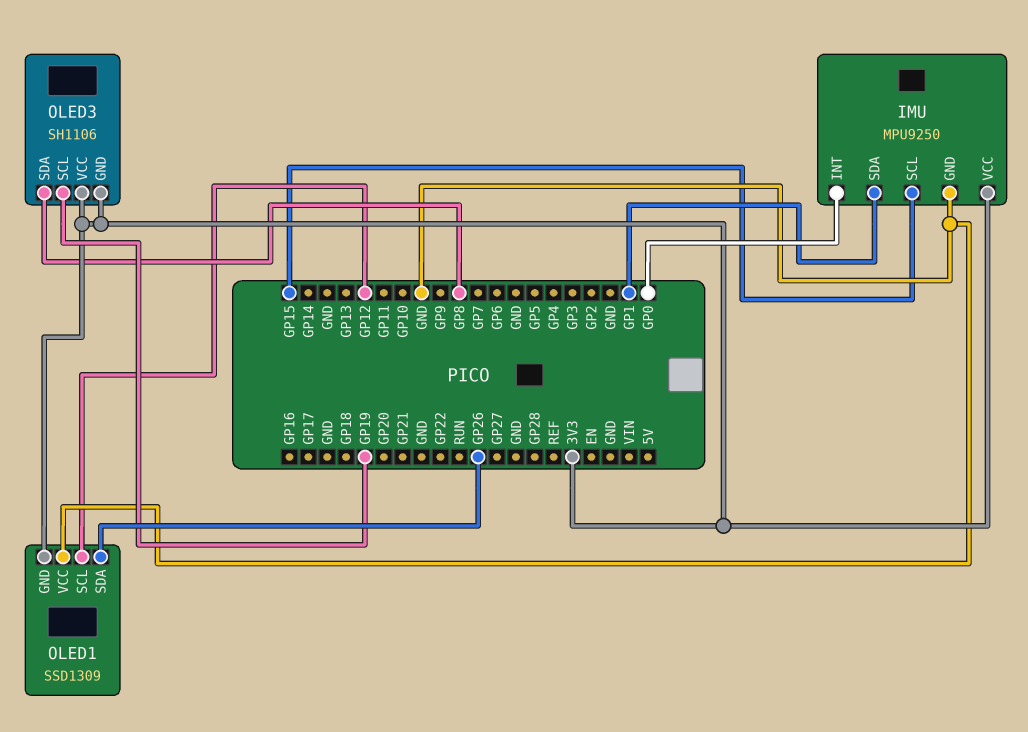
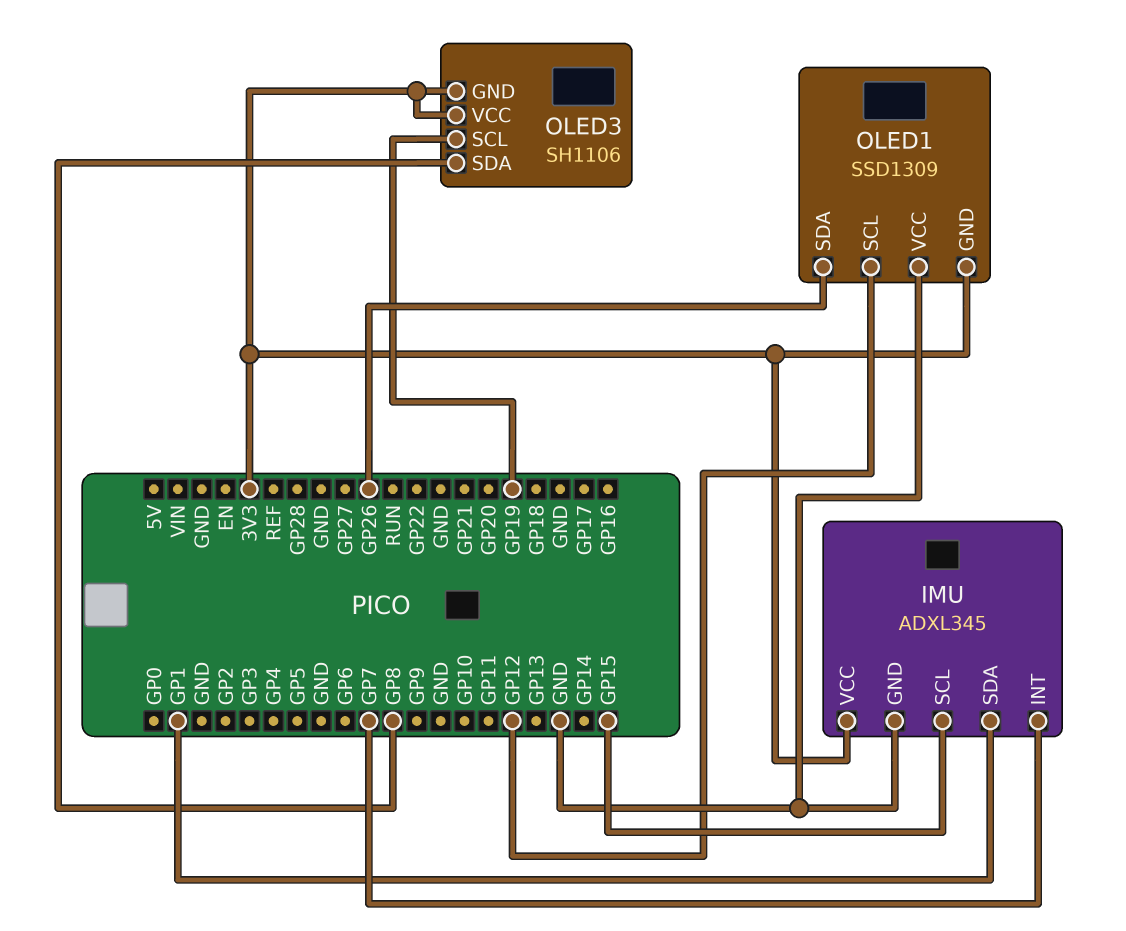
IMU: MPU9250 -> ADXL345
IMU pin INT: GP0 -> GP7

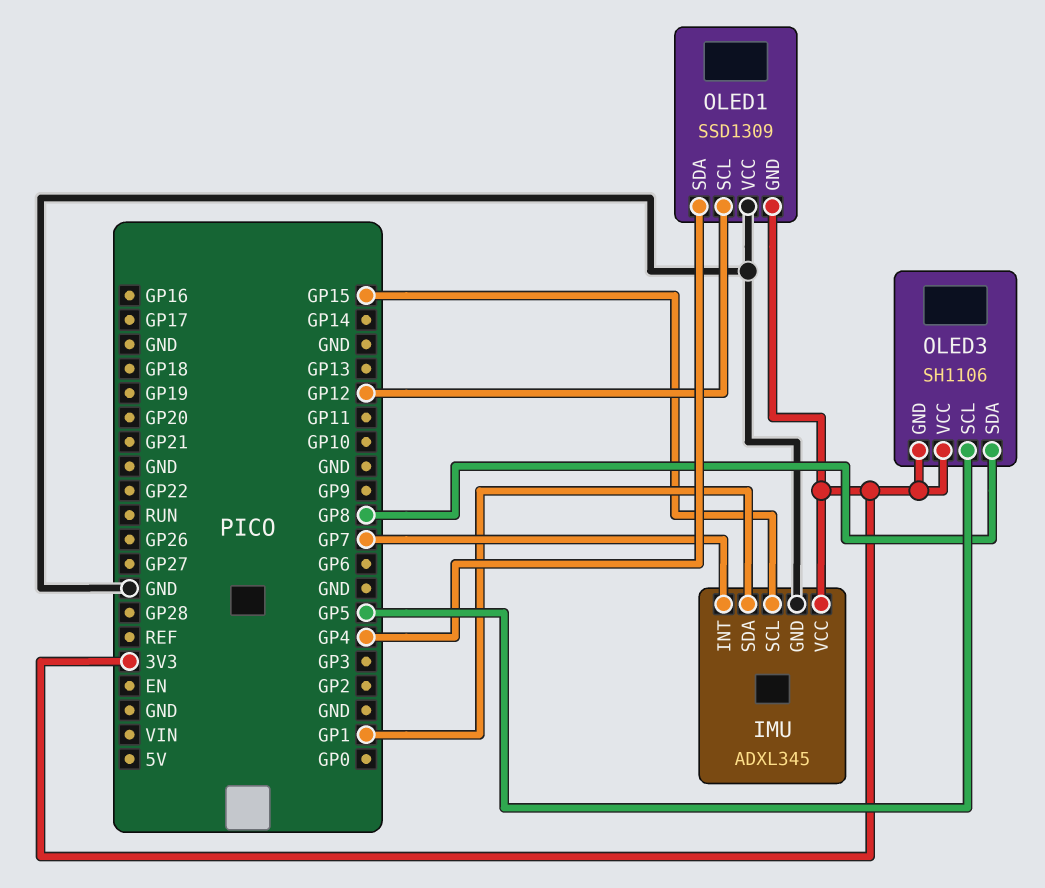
OLED1 pin SDA: GP26 -> GP4
OLED3 pin SCL: GP19 -> GP5

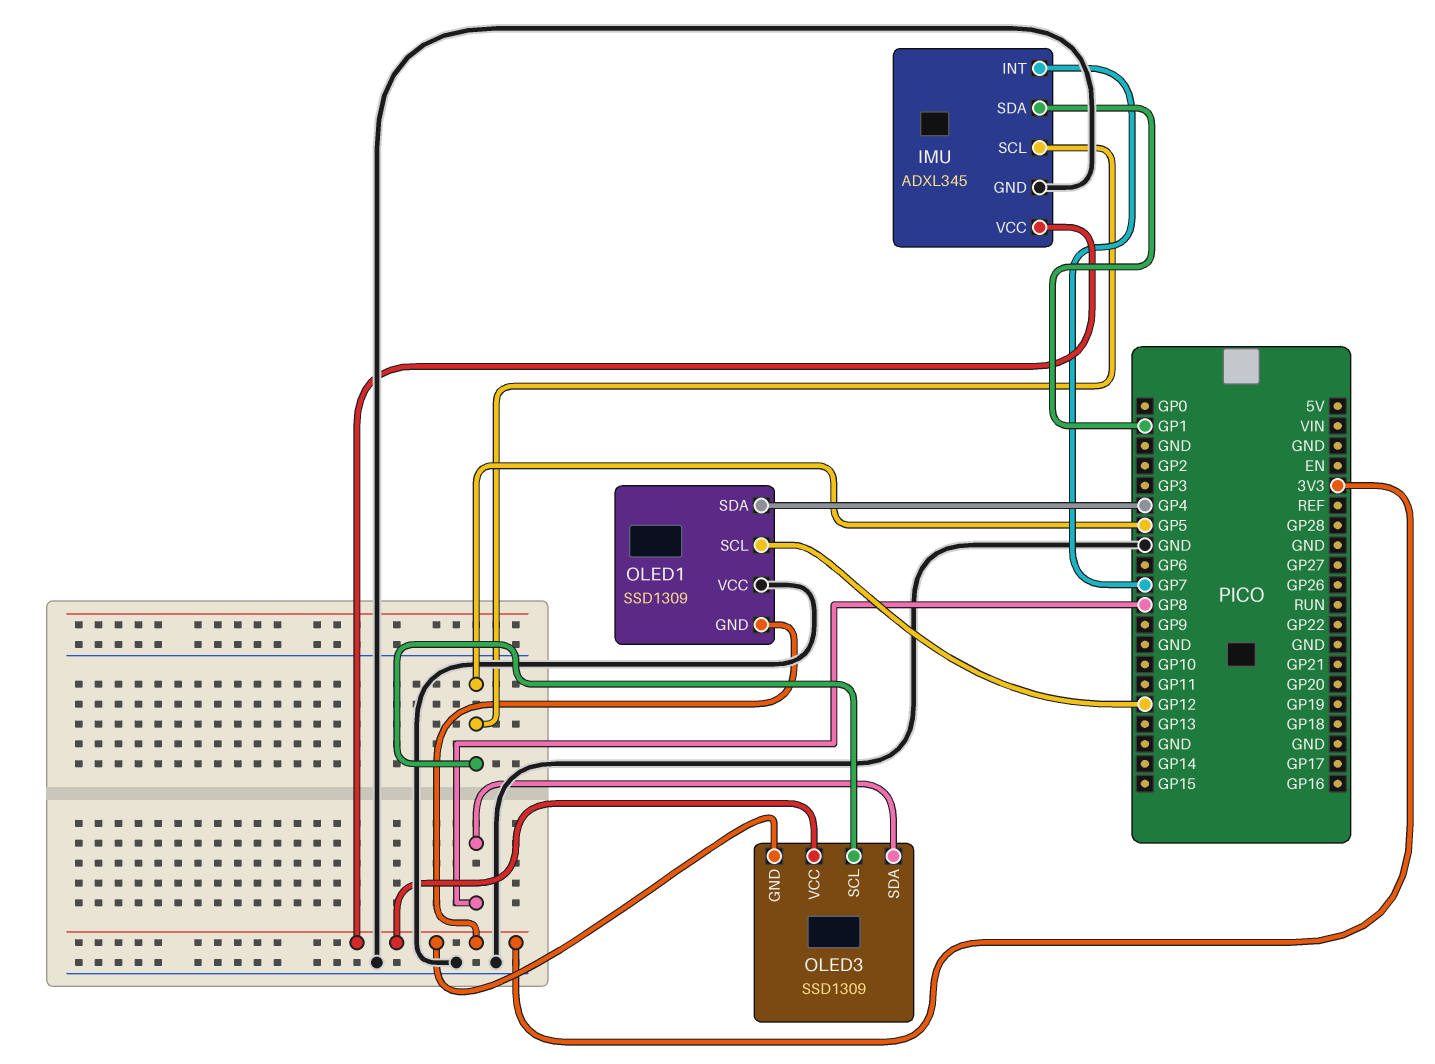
IMU pin SCL: GP15 -> GP5
OLED3: SH1106 -> SSD1309

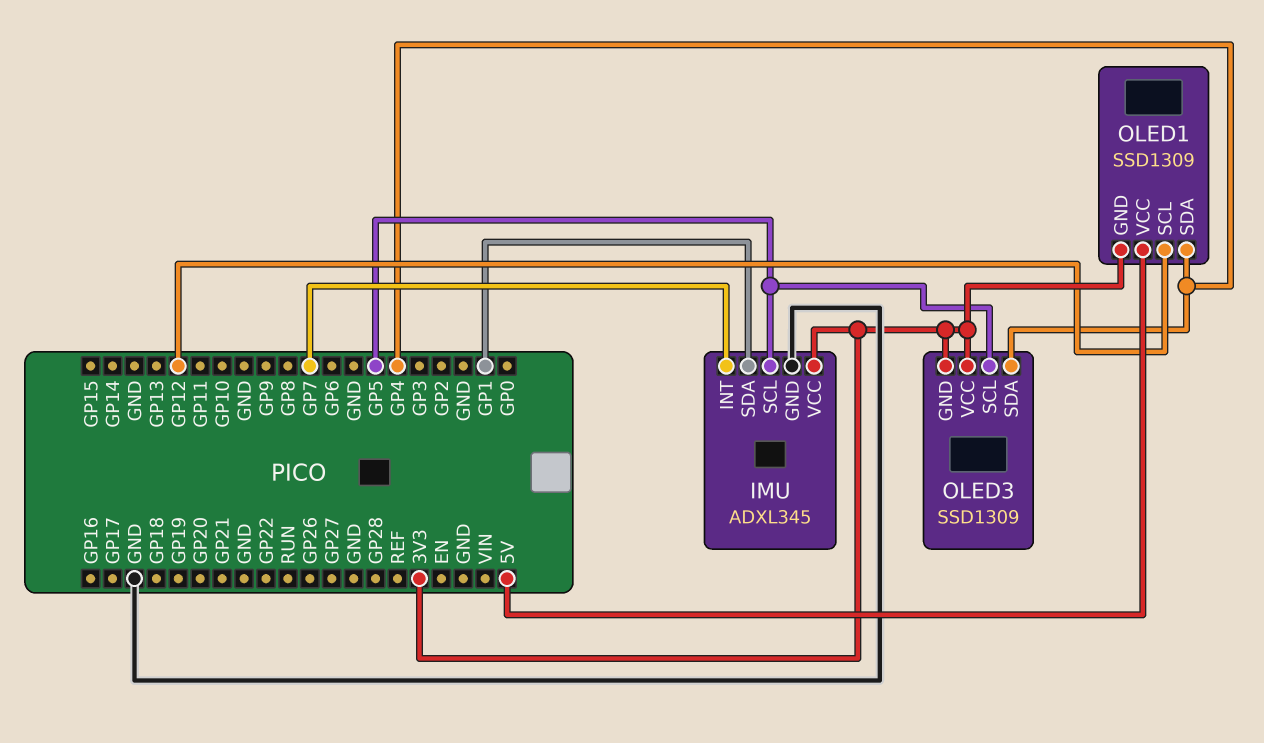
OLED1 pin VCC: GND -> 5V
OLED3 pin SDA: GP8 -> GP4

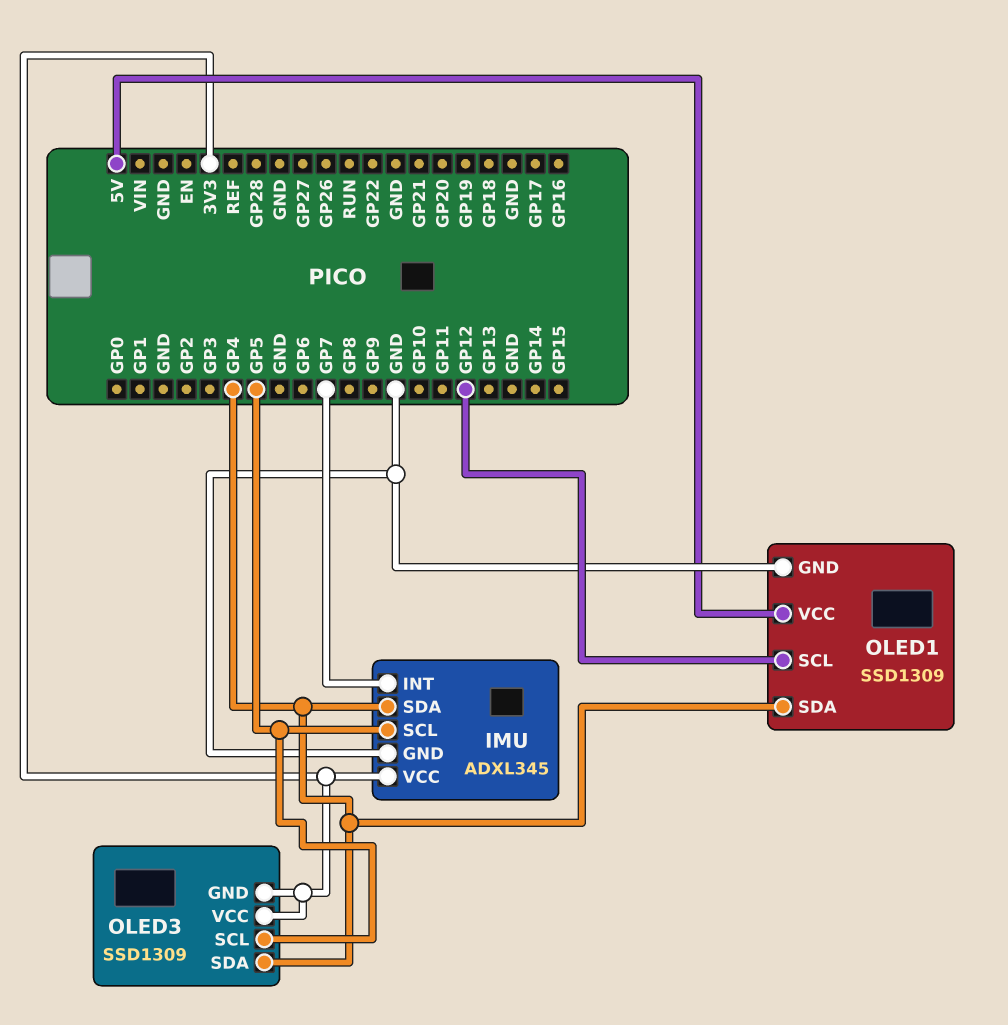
IMU pin SDA: GP1 -> GP4
OLED1 pin GND: 3V3 -> GND

